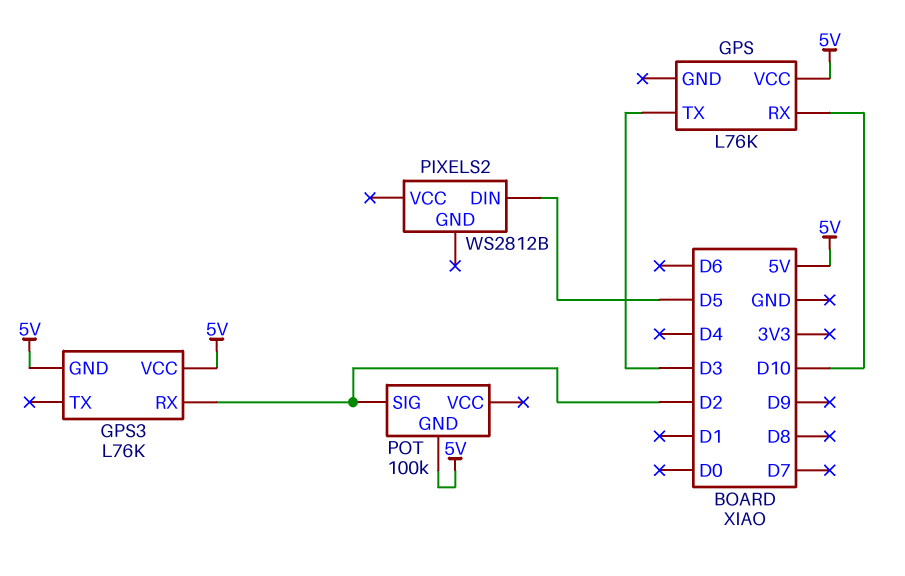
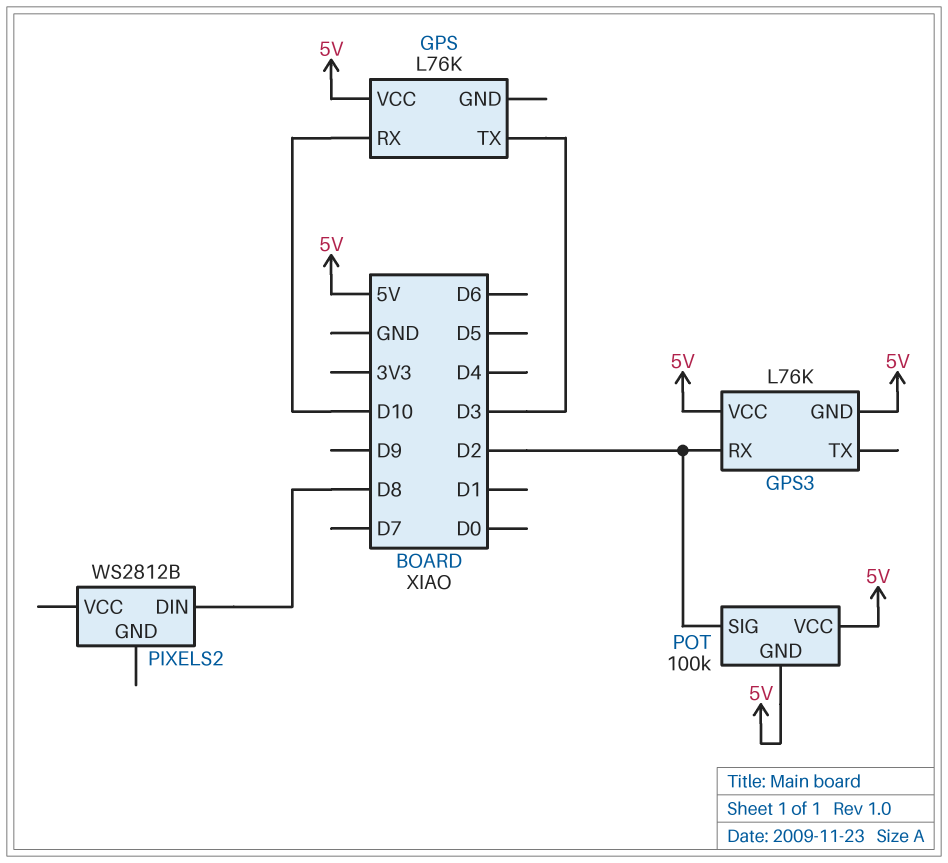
PIXELS2 pin DIN: D5 -> D8
POT pin VCC: none -> 5V

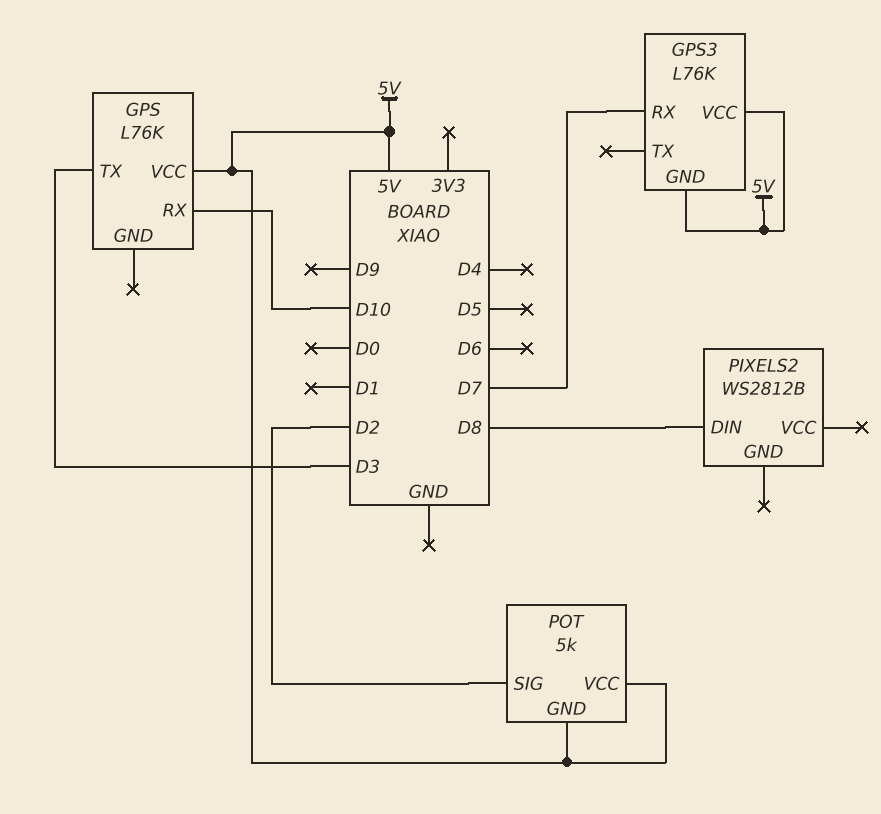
GPS3 pin RX: D2 -> D7
POT: 100k -> 5k

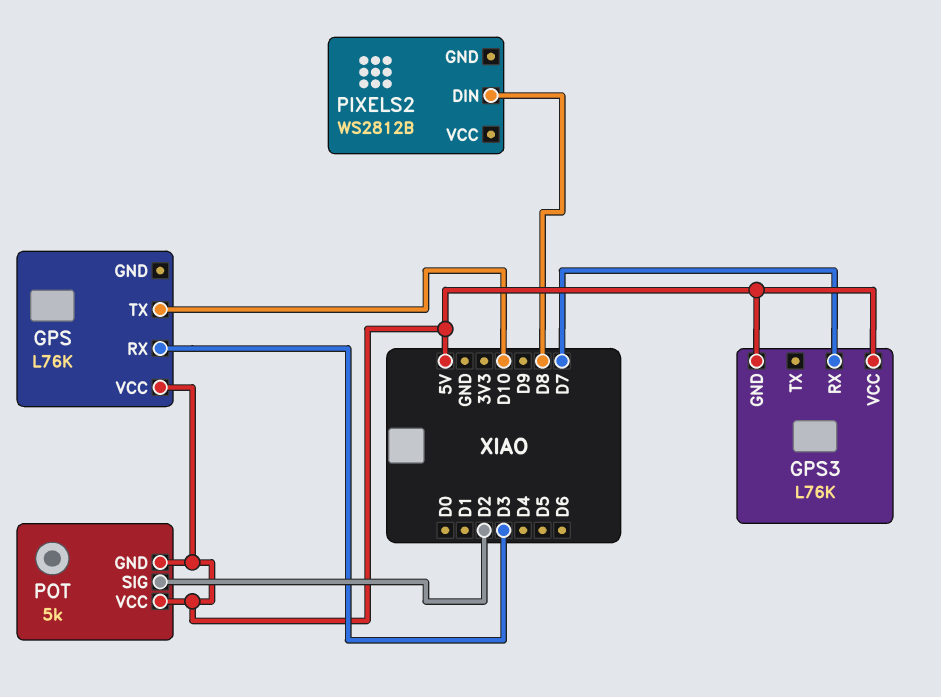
GPS pin RX: D10 -> D3
GPS pin TX: D3 -> D10

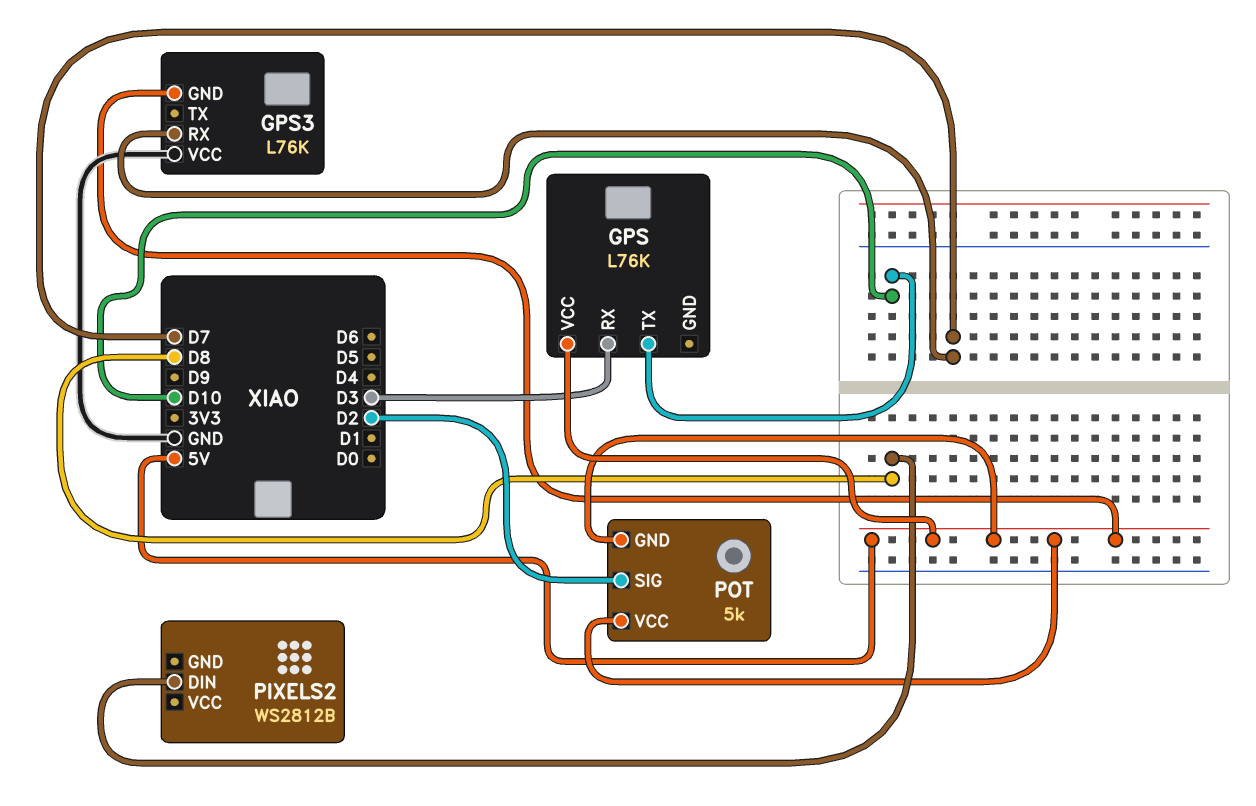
GPS3 pin VCC: 5V -> GND

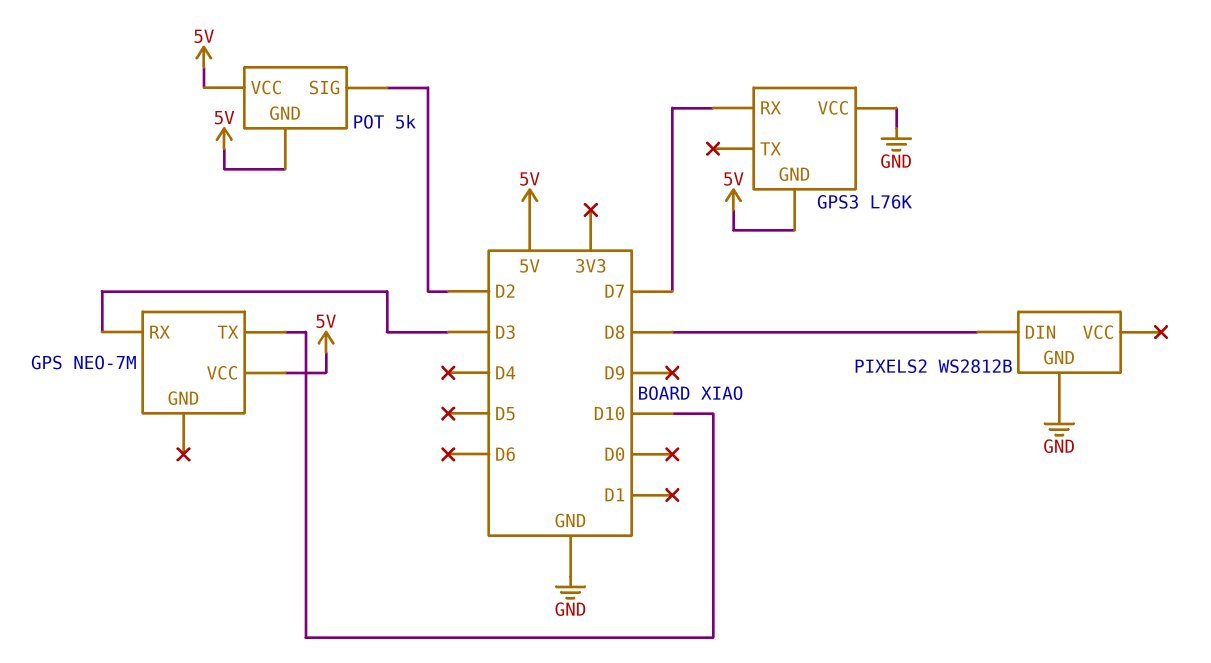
GPS: L76K -> NEO-7M
PIXELS2 pin GND: none -> GND

